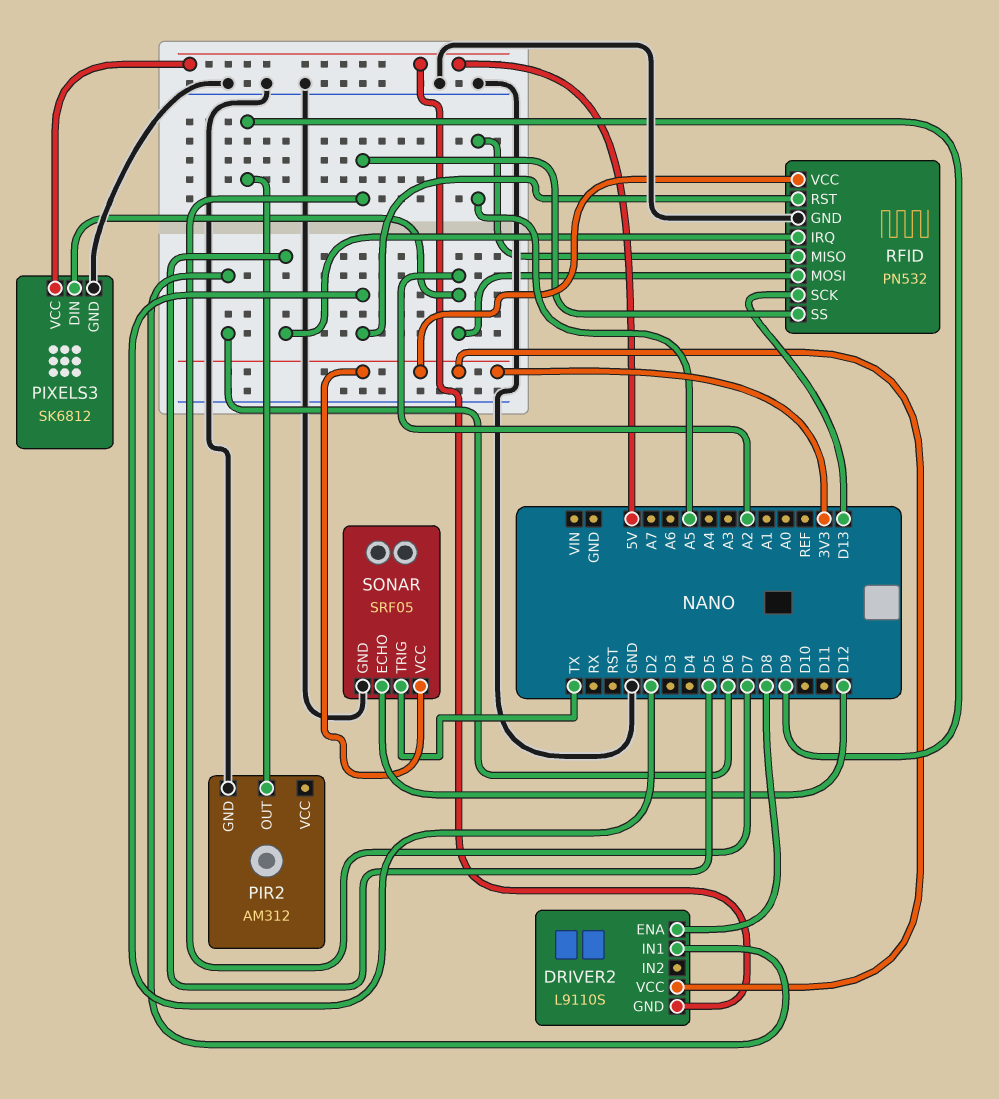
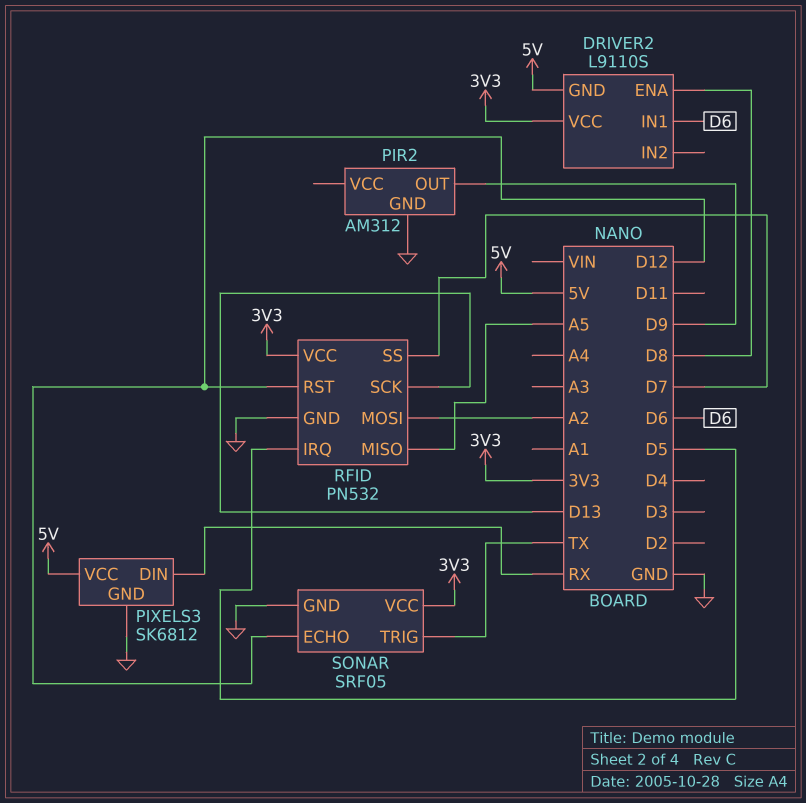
PIXELS3 pin DIN: A2 -> RX
RFID pin RST: D2 -> D12

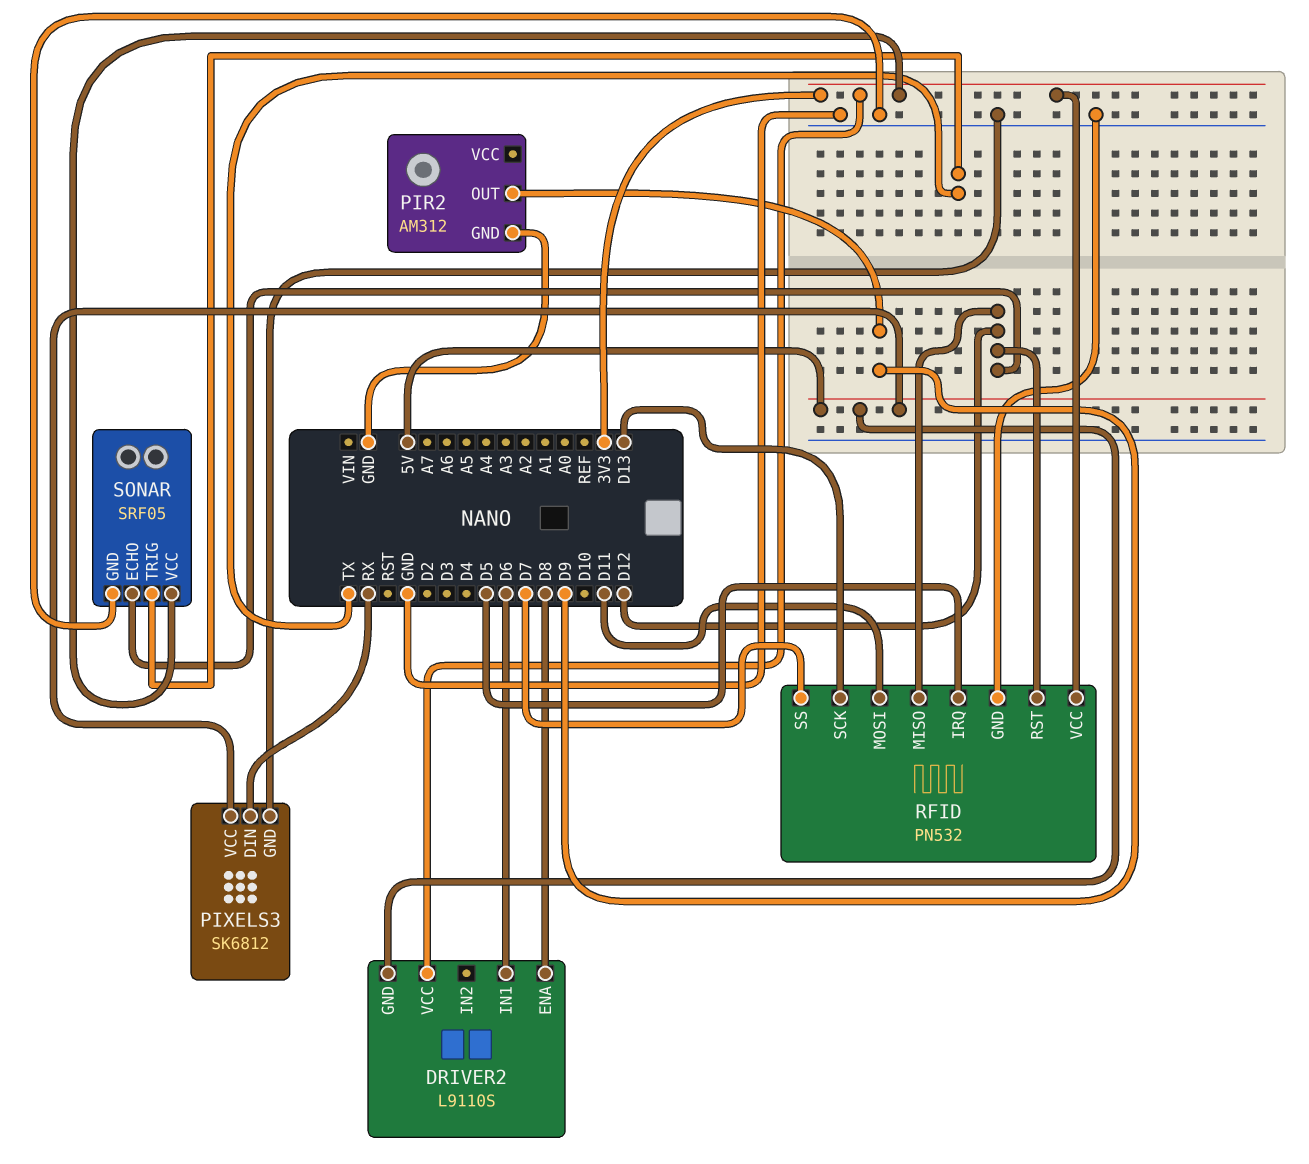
RFID pin MISO: A5 -> D12
RFID pin MOSI: A2 -> D11

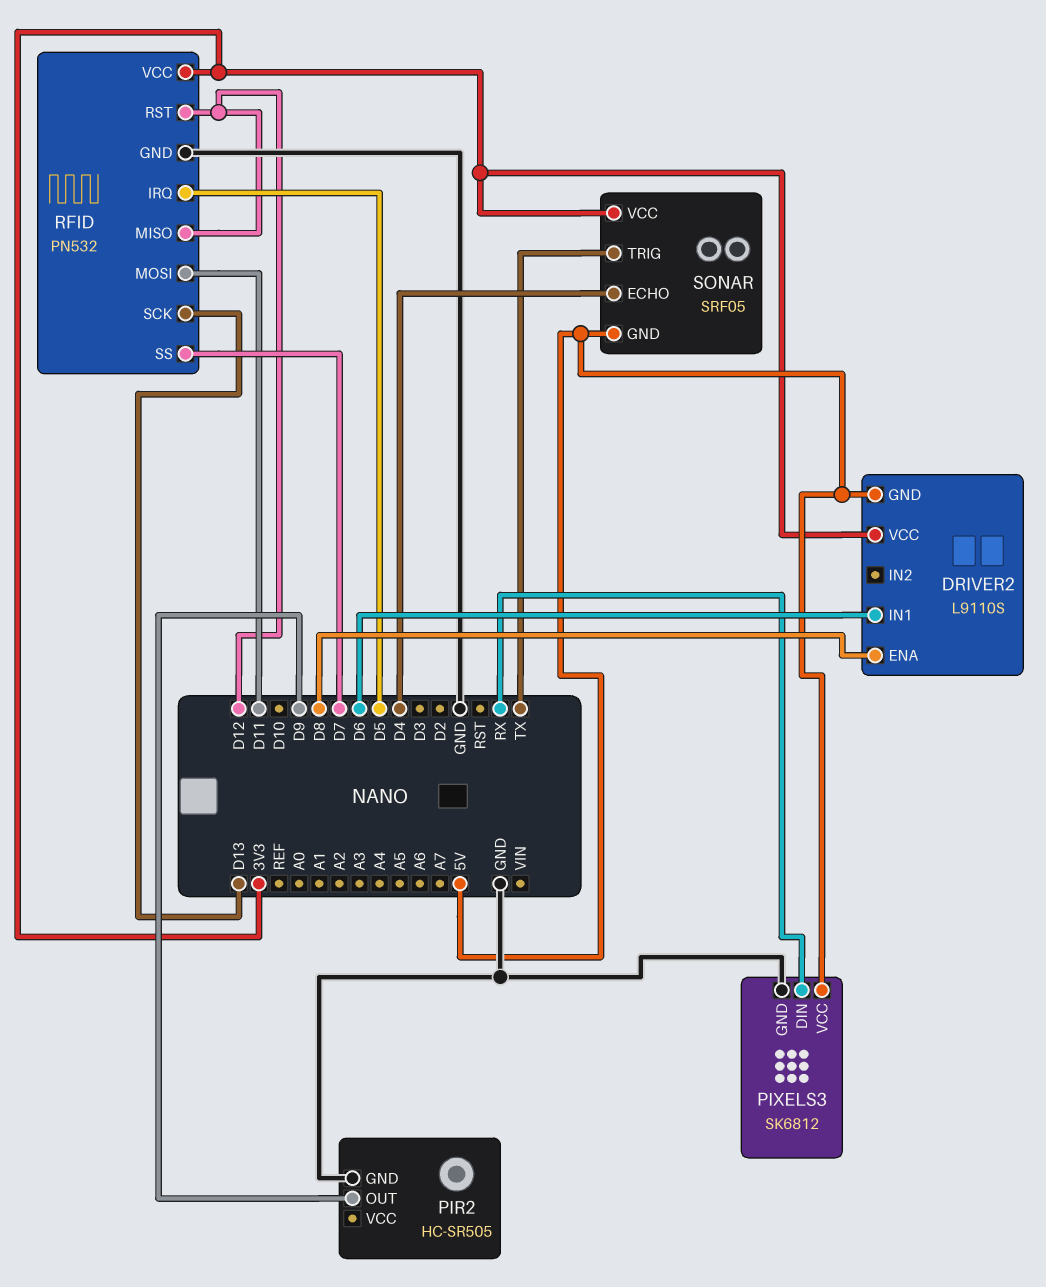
PIR2: AM312 -> HC-SR505
SONAR pin ECHO: D12 -> D4
SONAR pin GND: GND -> 5V

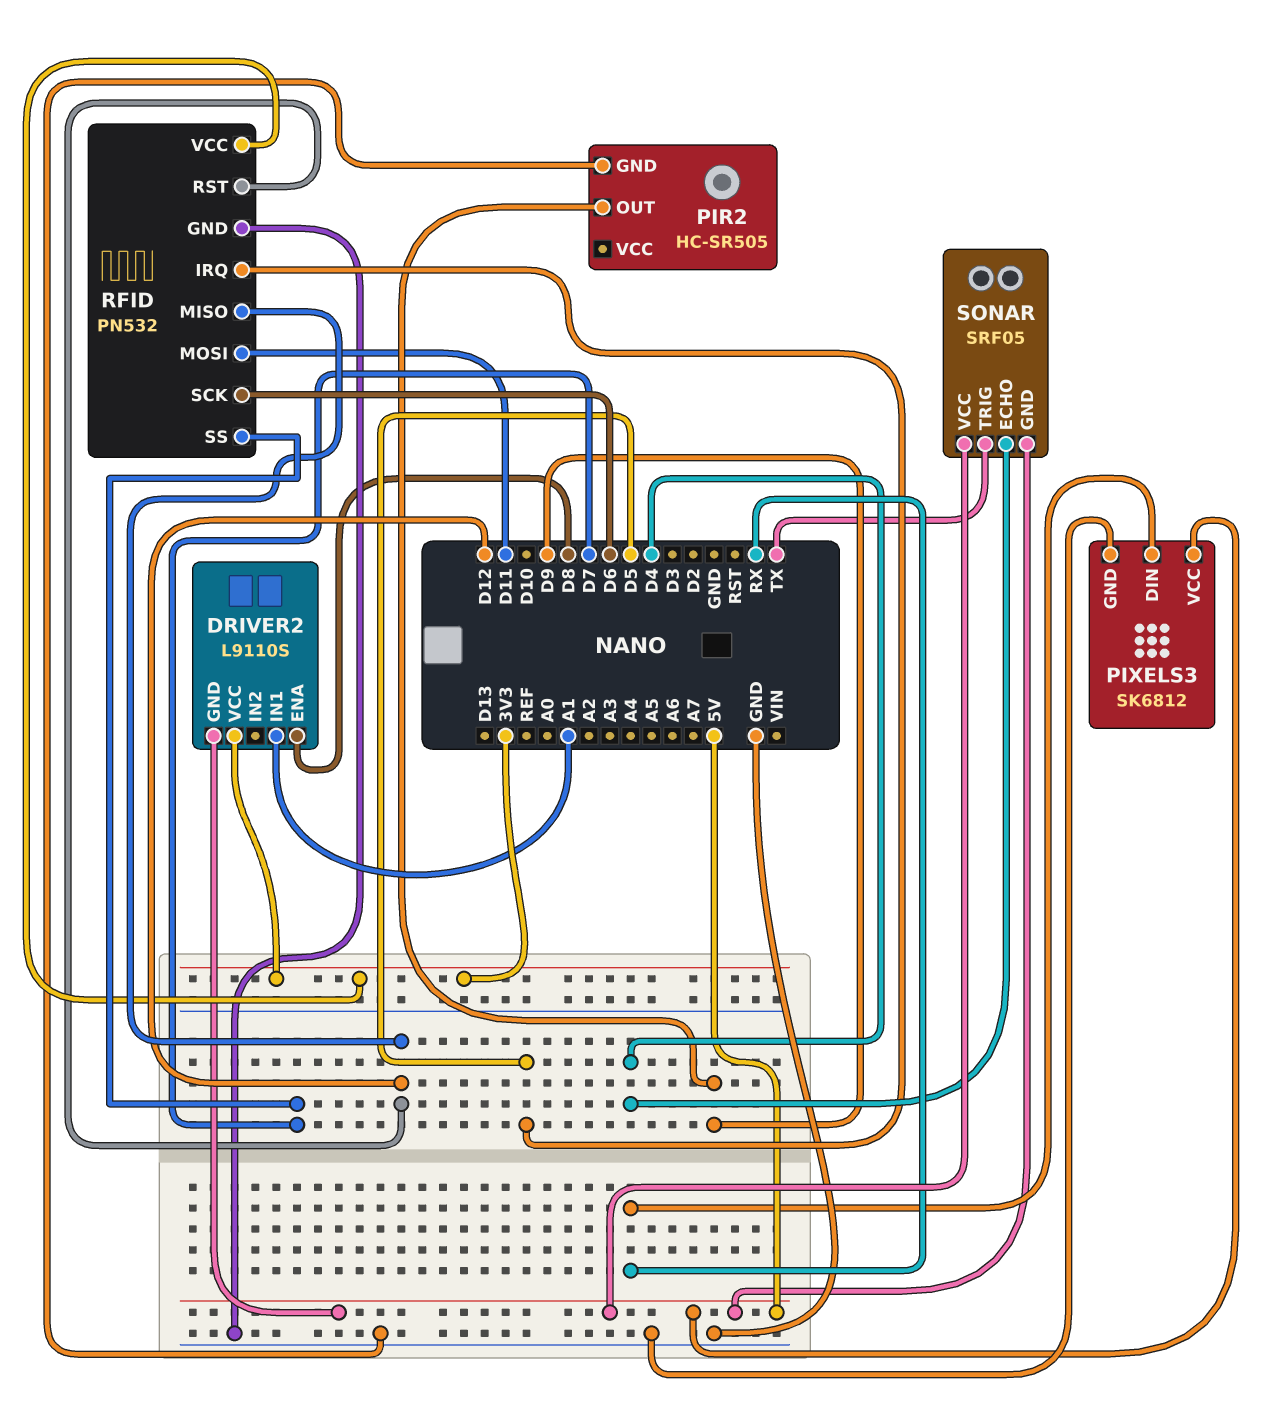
DRIVER2 pin IN1: D6 -> A1
RFID pin SCK: D13 -> D6
SONAR pin VCC: 3V3 -> 5V

